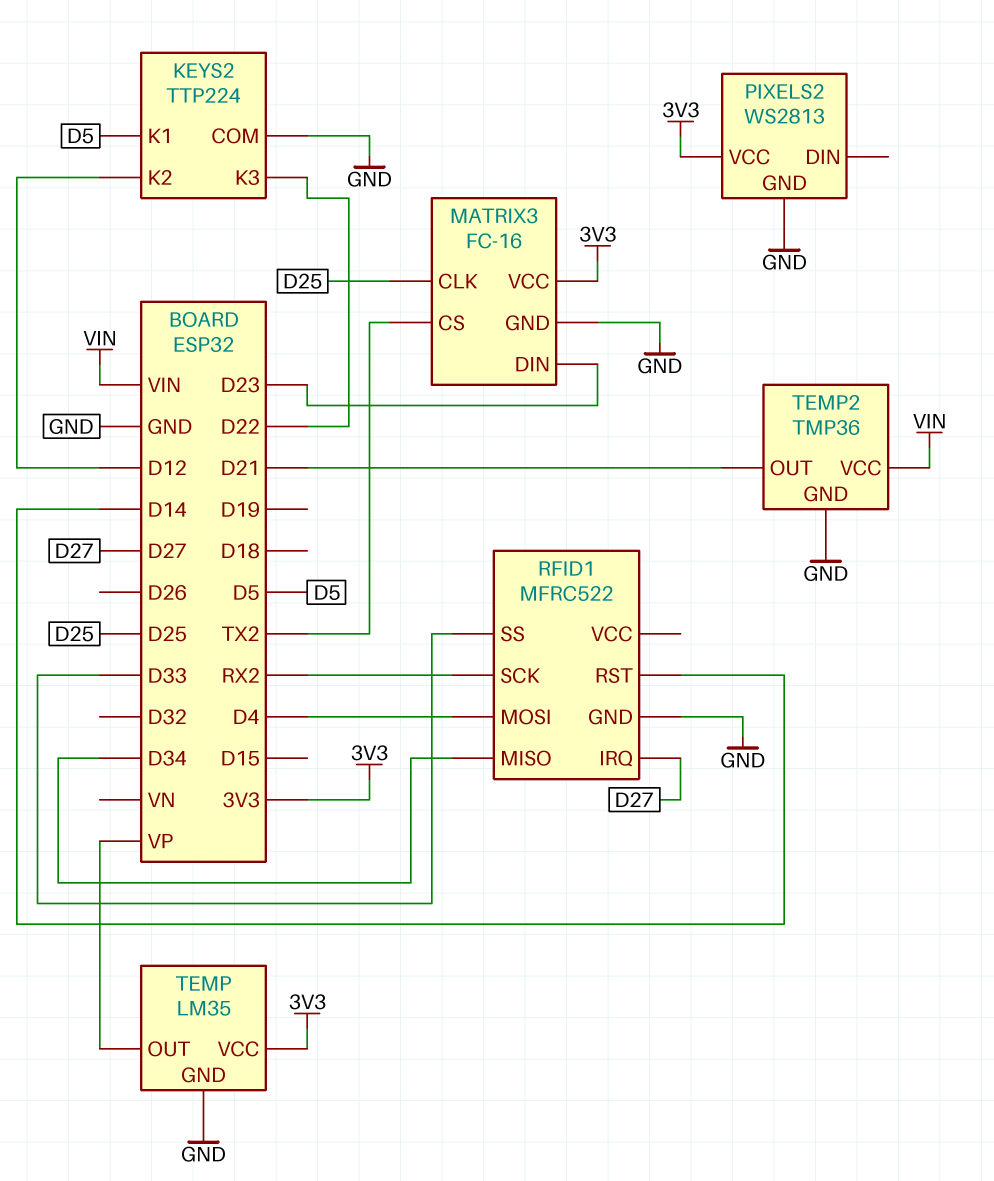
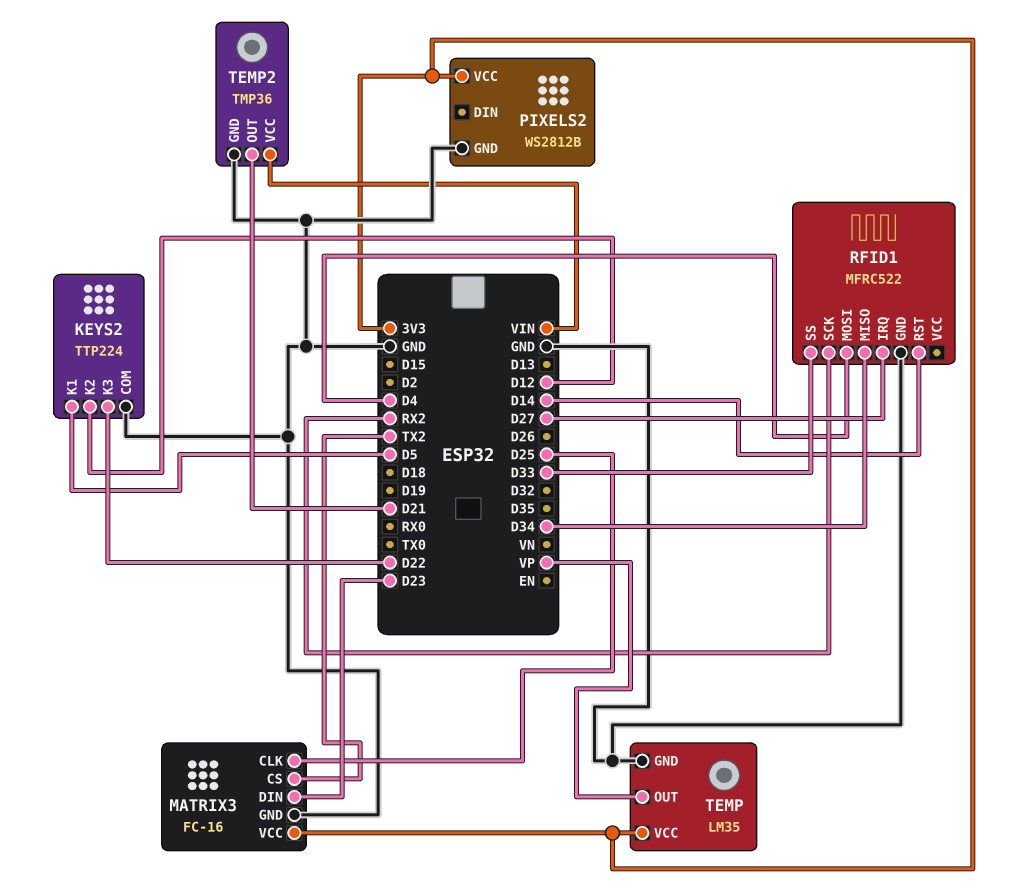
PIXELS2: WS2813 -> WS2812B

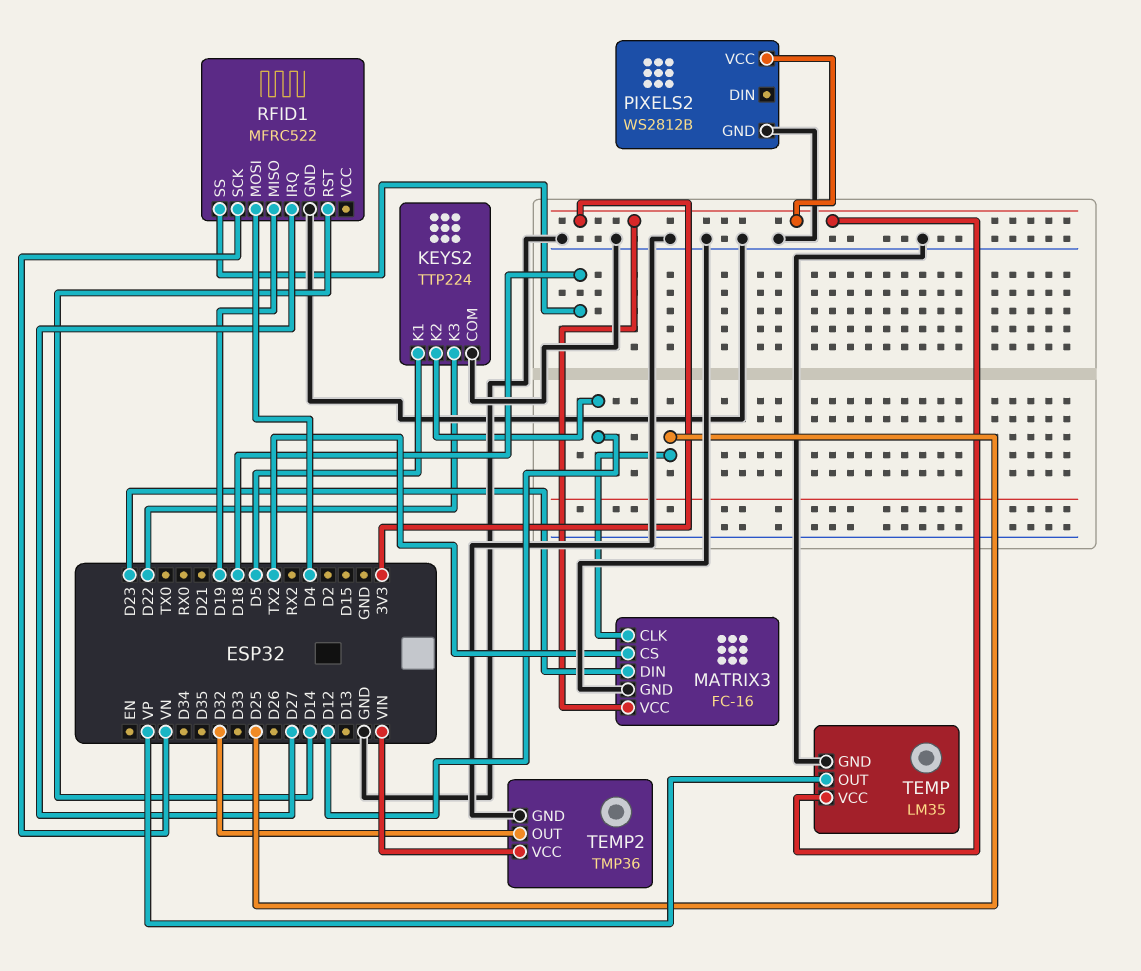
RFID1 pin MISO: D34 -> D19
RFID1 pin SCK: RX2 -> VN
RFID1 pin SS: D33 -> D18
TEMP2 pin OUT: D21 -> D32

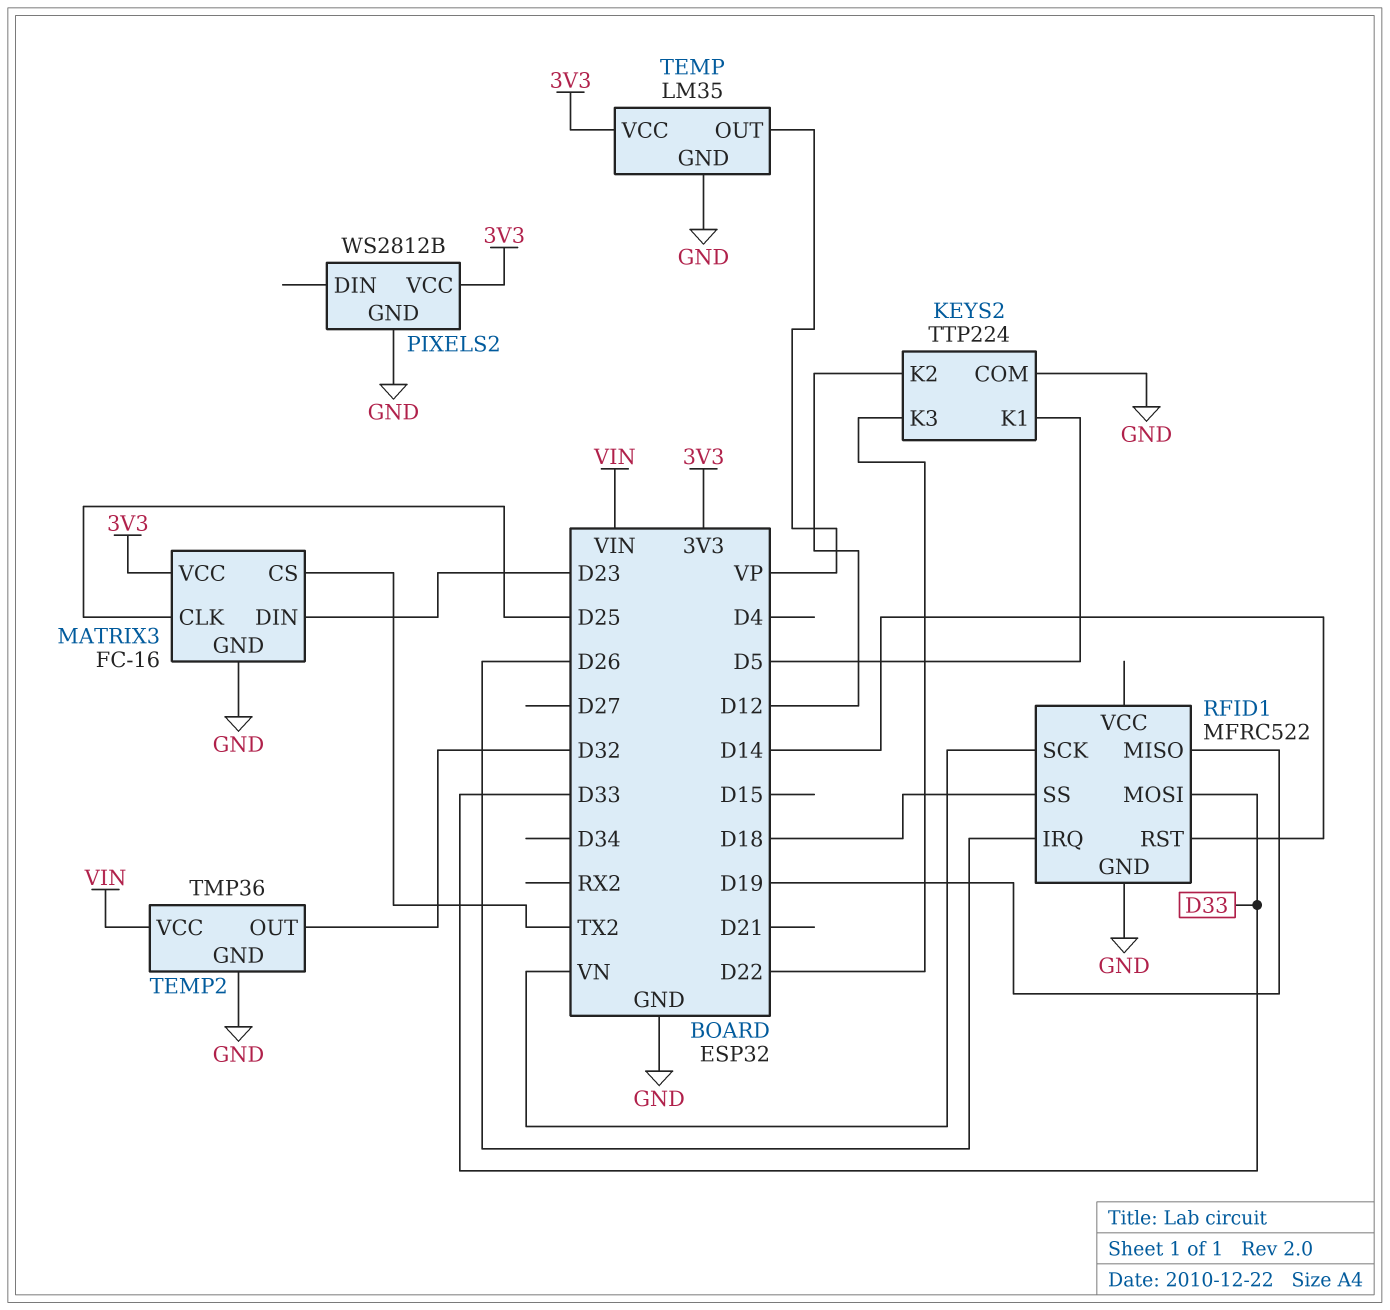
RFID1 pin IRQ: D27 -> D26
RFID1 pin MOSI: D4 -> D33

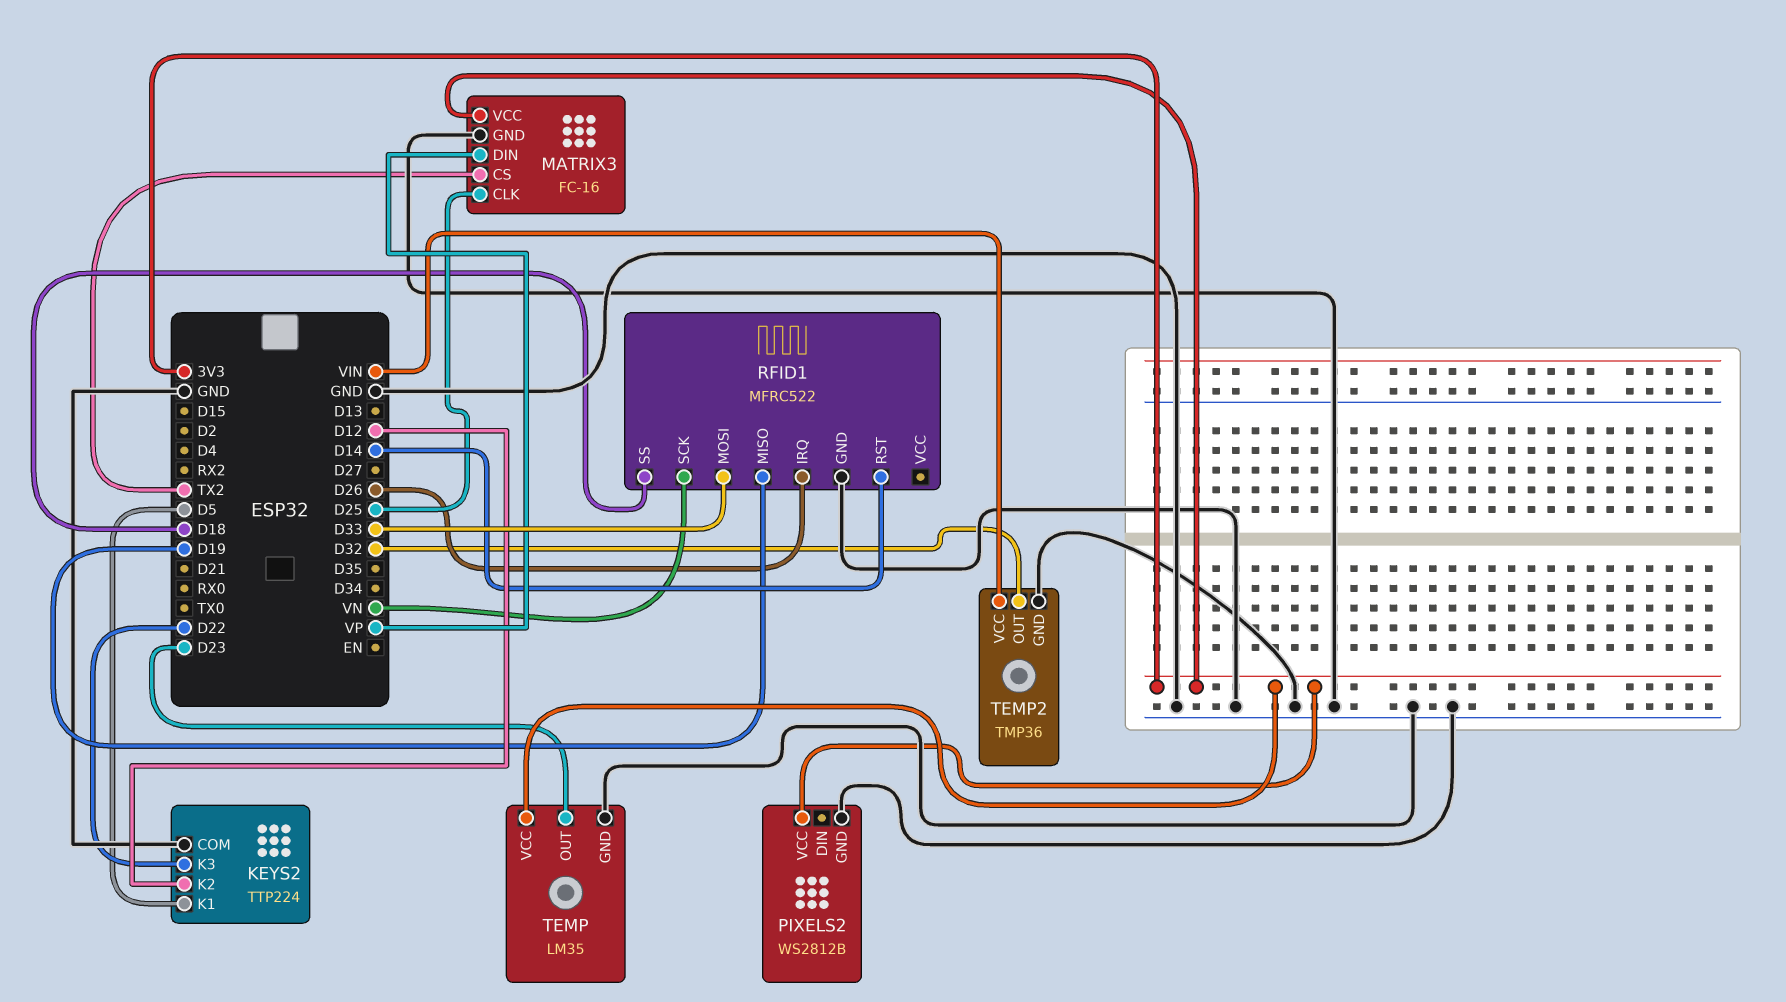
MATRIX3 pin DIN: D23 -> VP
TEMP pin OUT: VP -> D23

